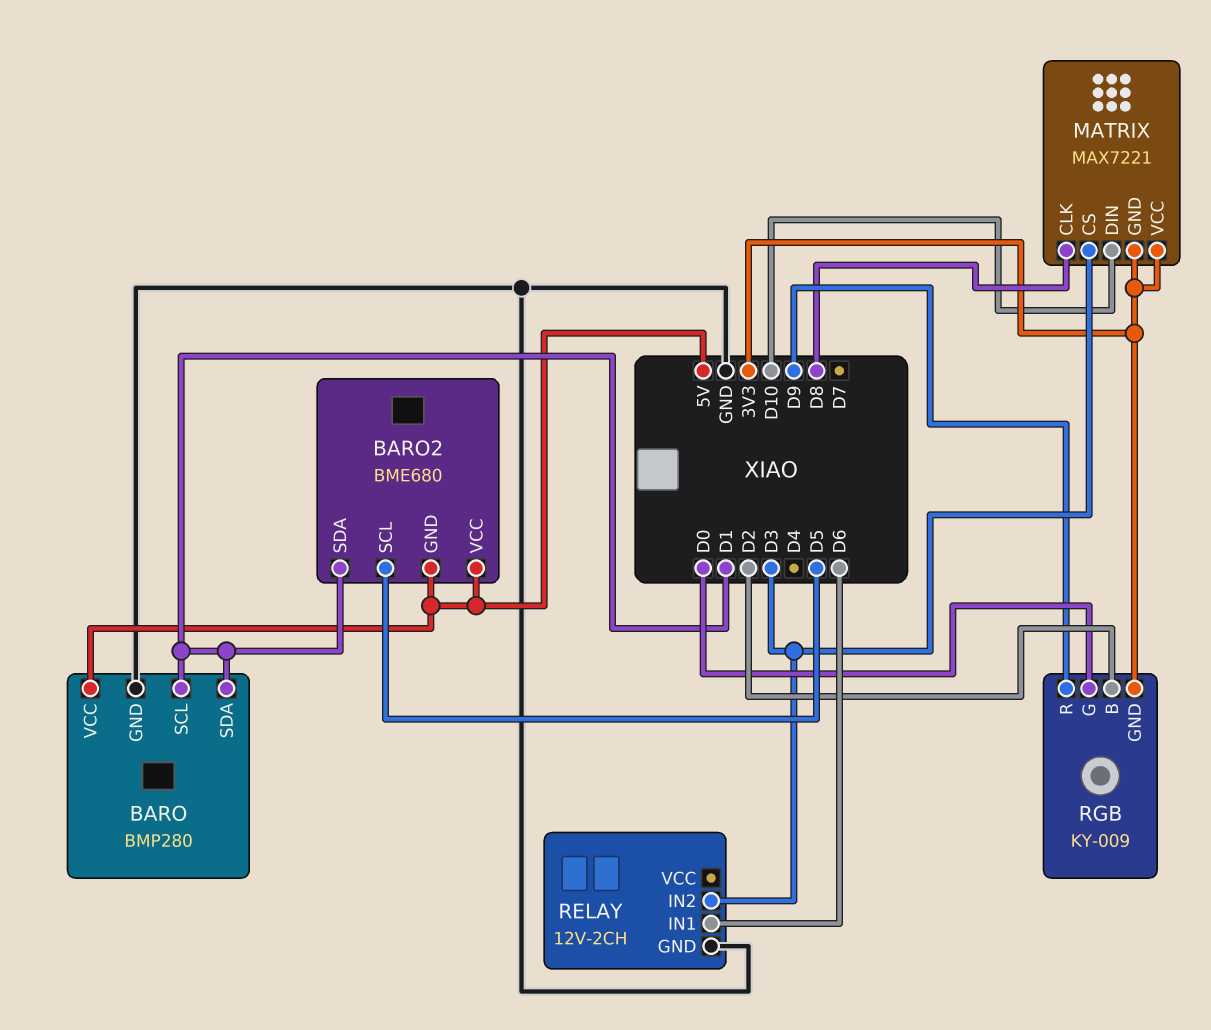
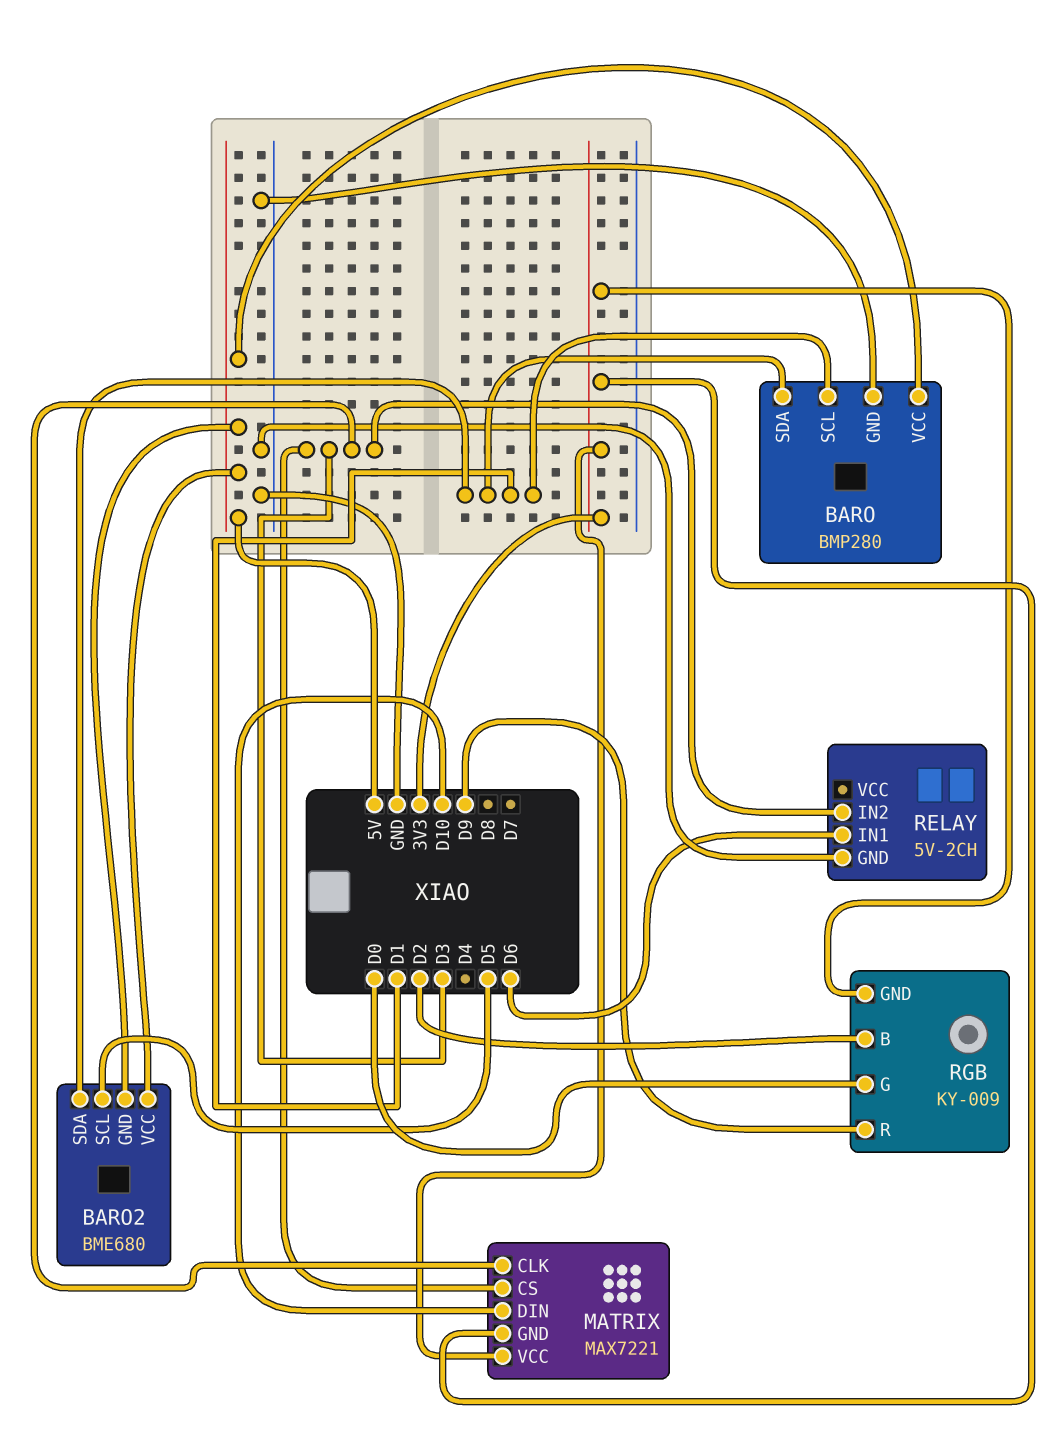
MATRIX pin CLK: D8 -> D3
RELAY: 12V-2CH -> 5V-2CH

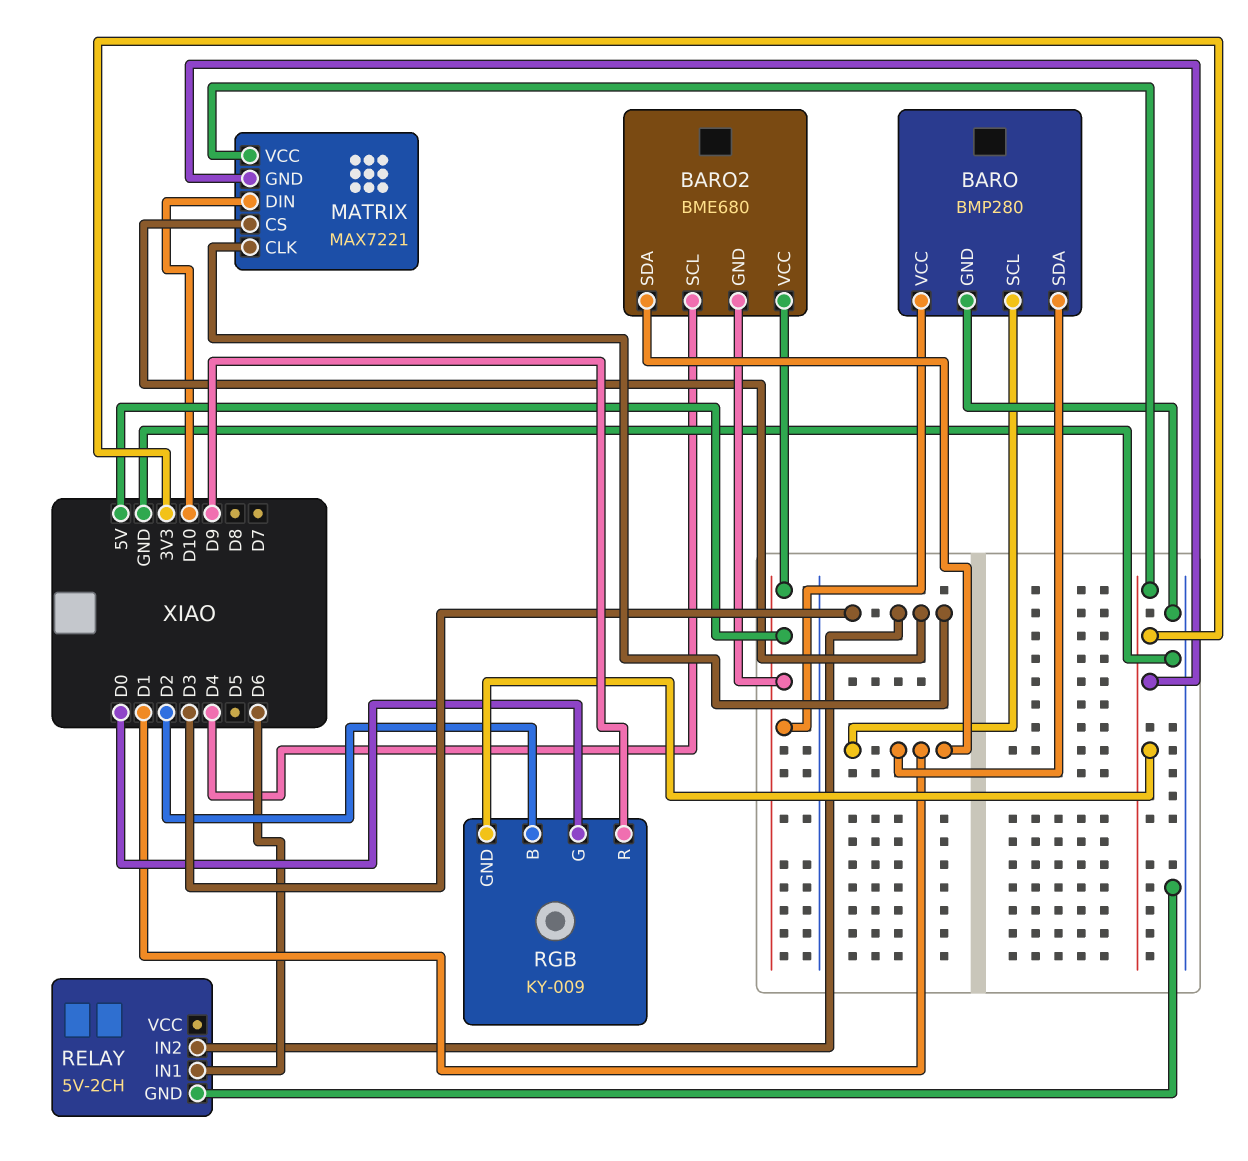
BARO2 pin SCL: D5 -> D4

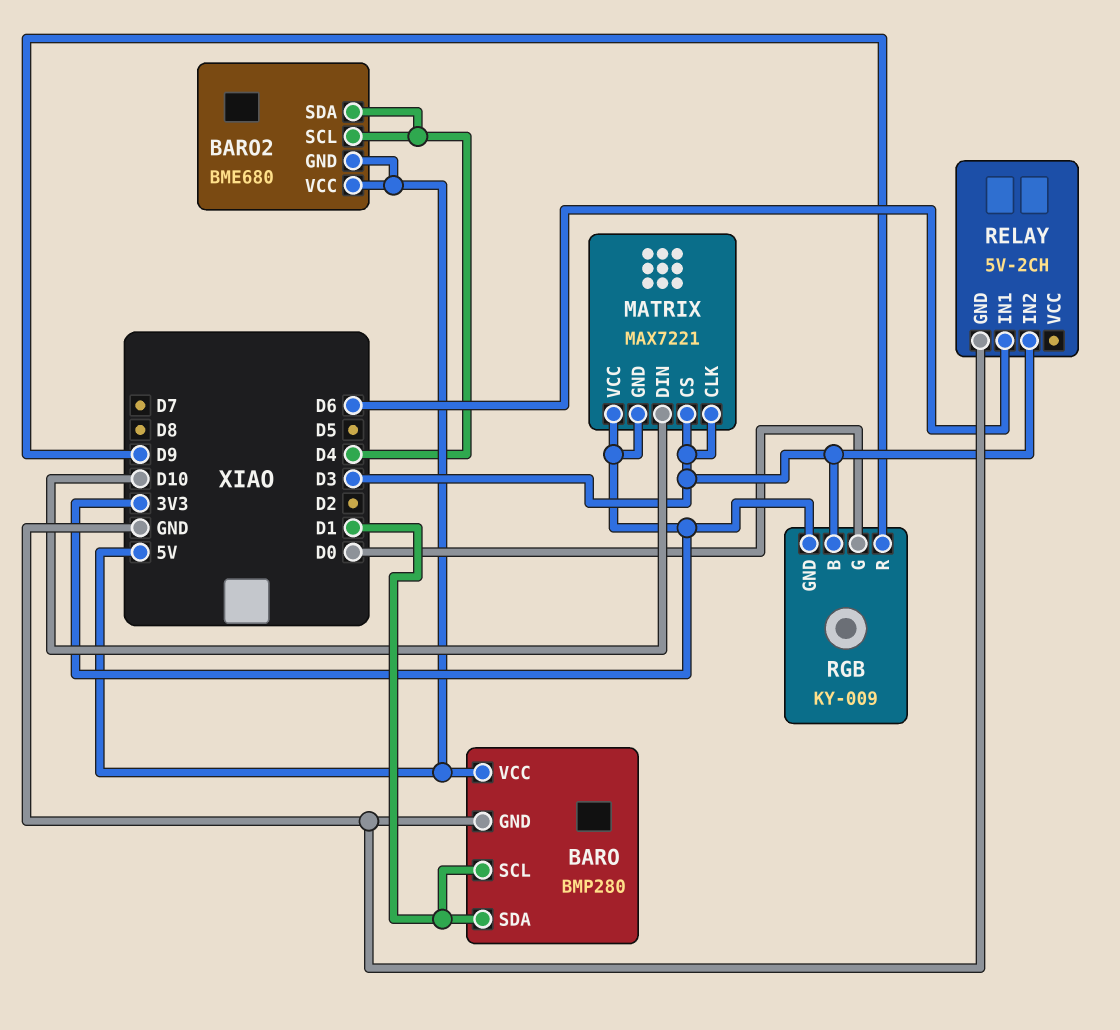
BARO2 pin SDA: D1 -> D4
RGB pin B: D2 -> D3

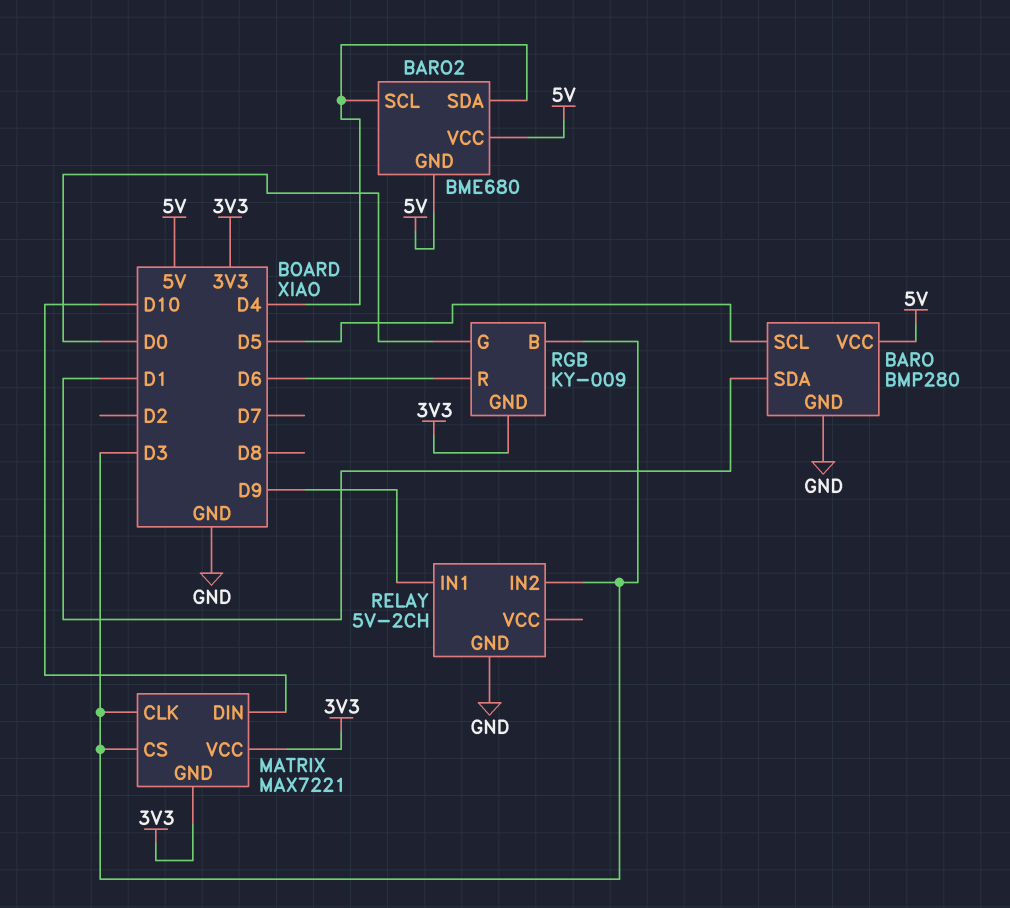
BARO pin SCL: D1 -> D5
RELAY pin IN1: D6 -> D9
RGB pin R: D9 -> D6

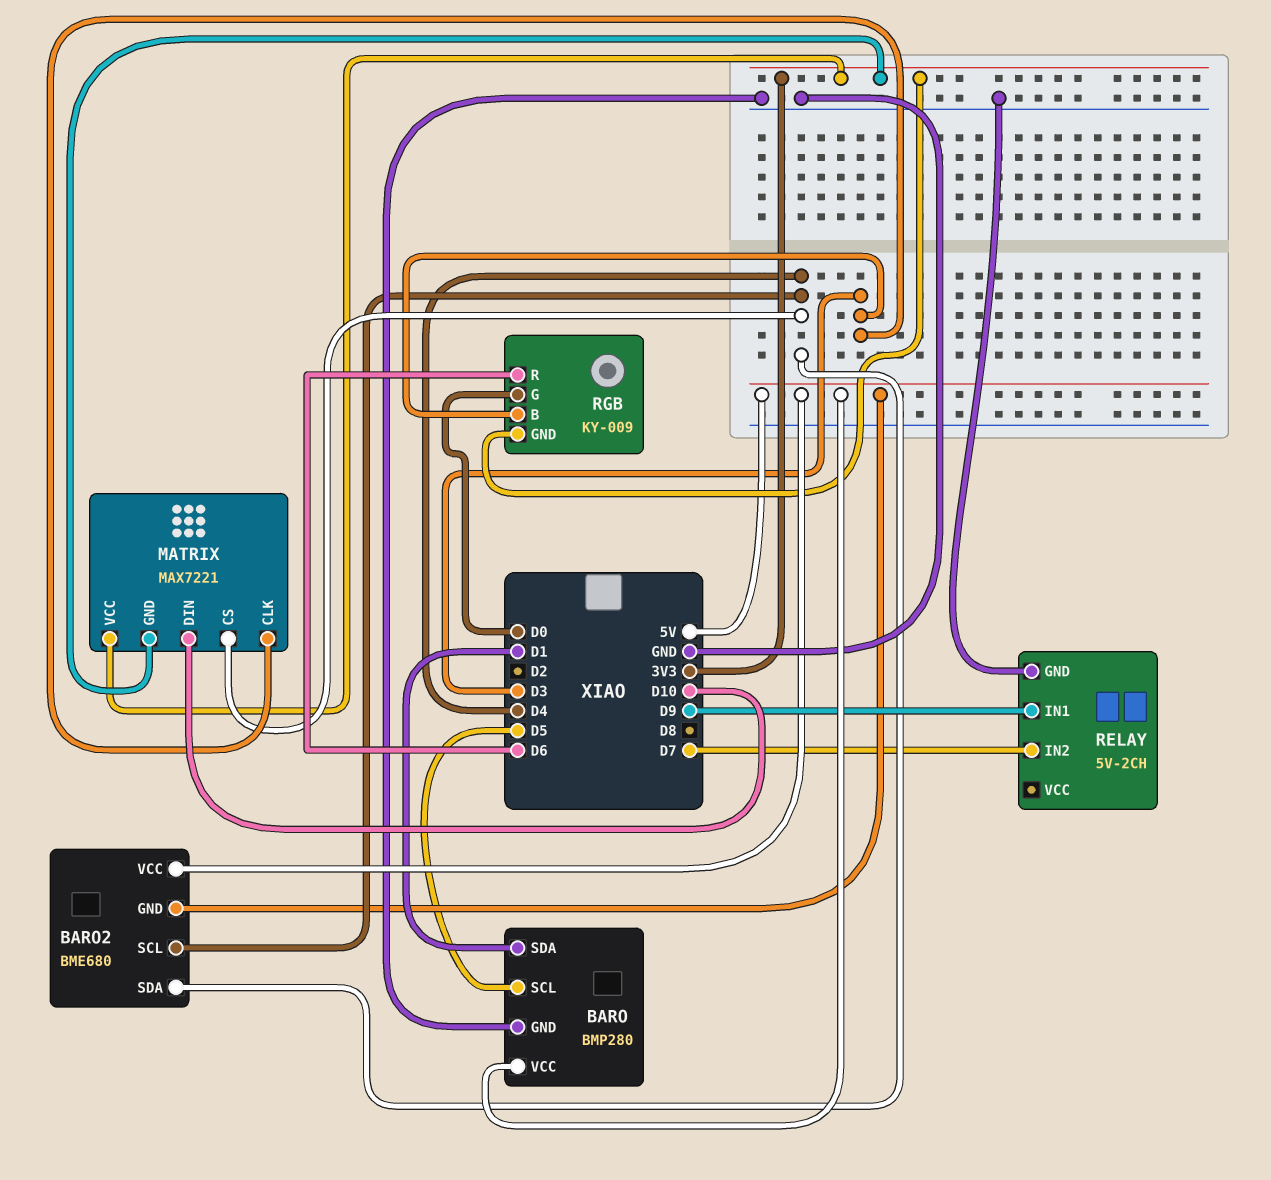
MATRIX pin CS: D3 -> D4
RELAY pin IN2: D3 -> D7

